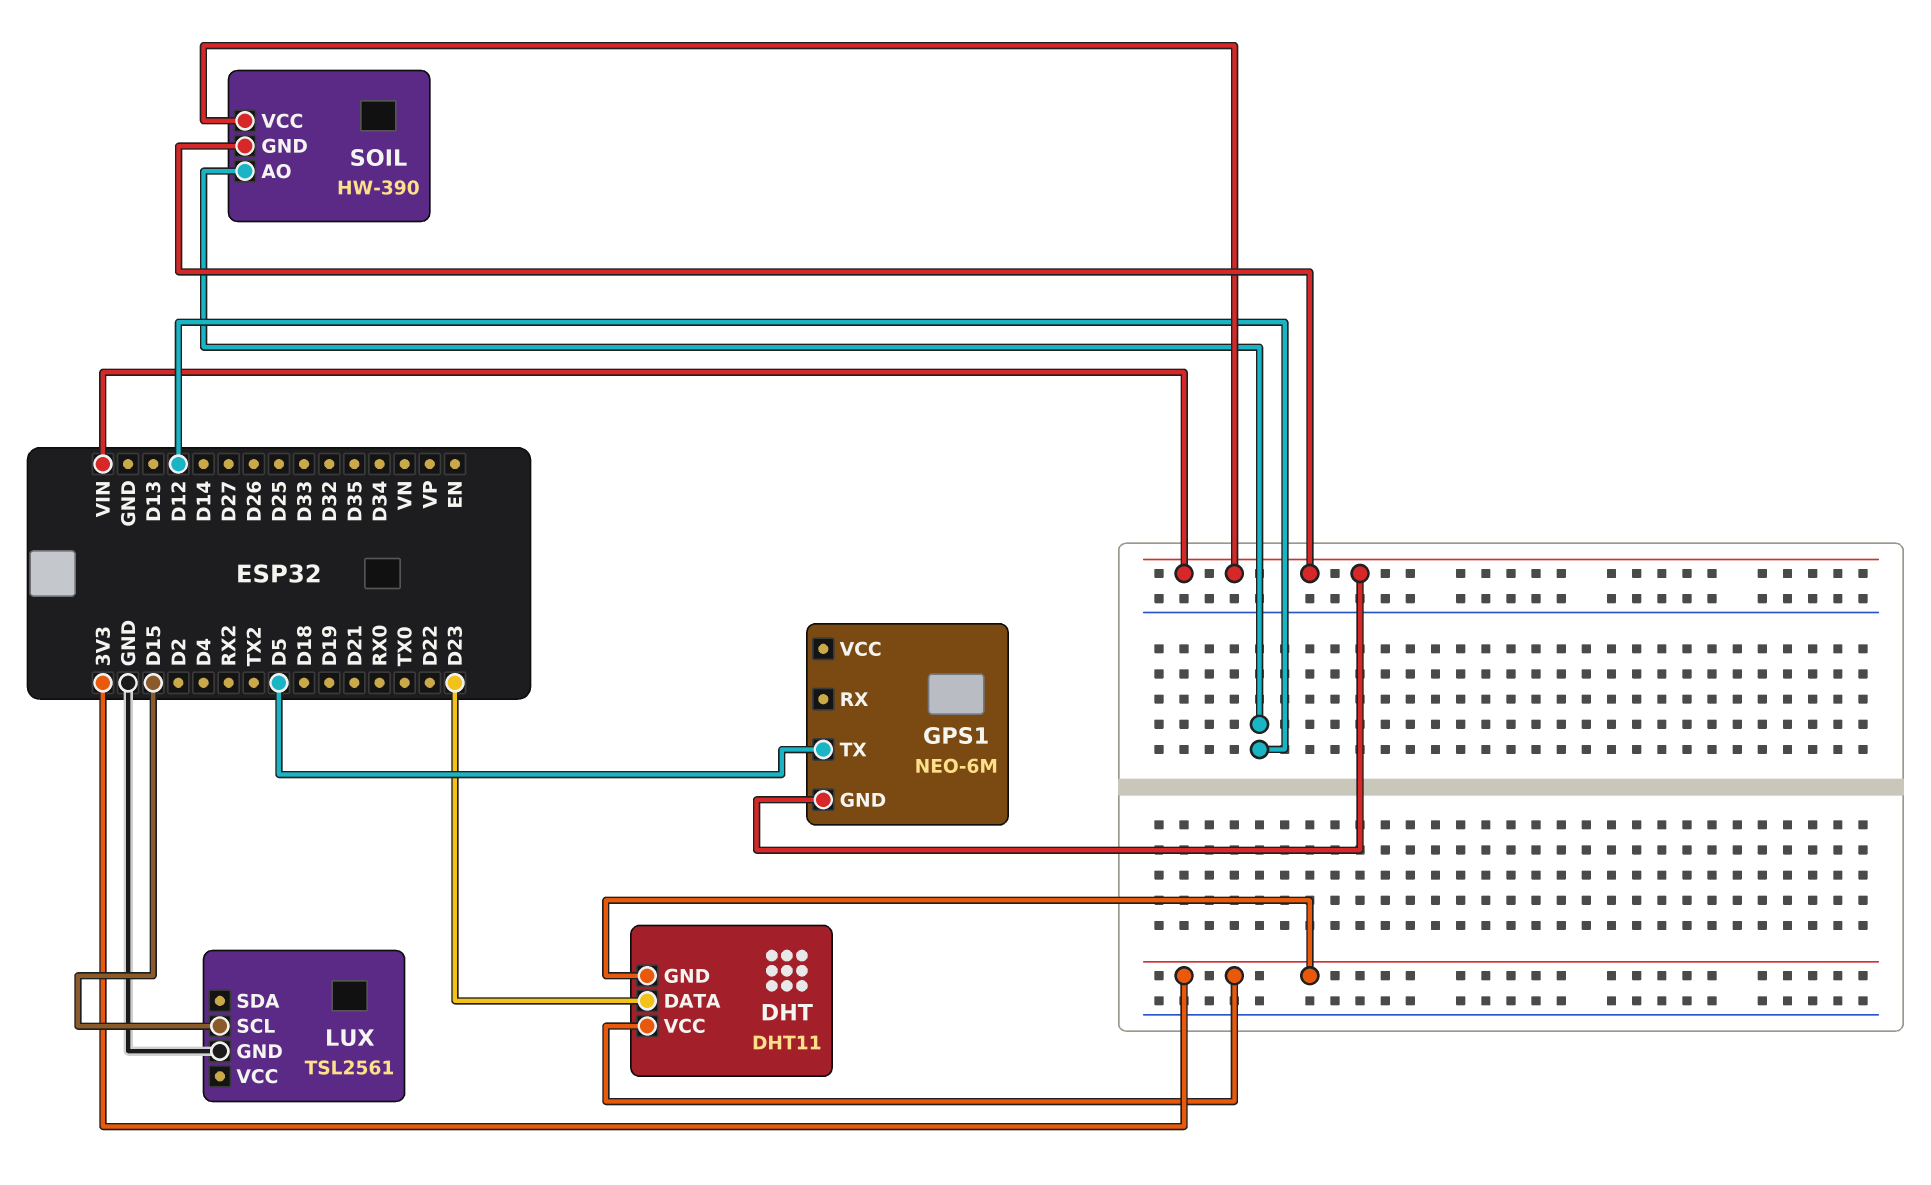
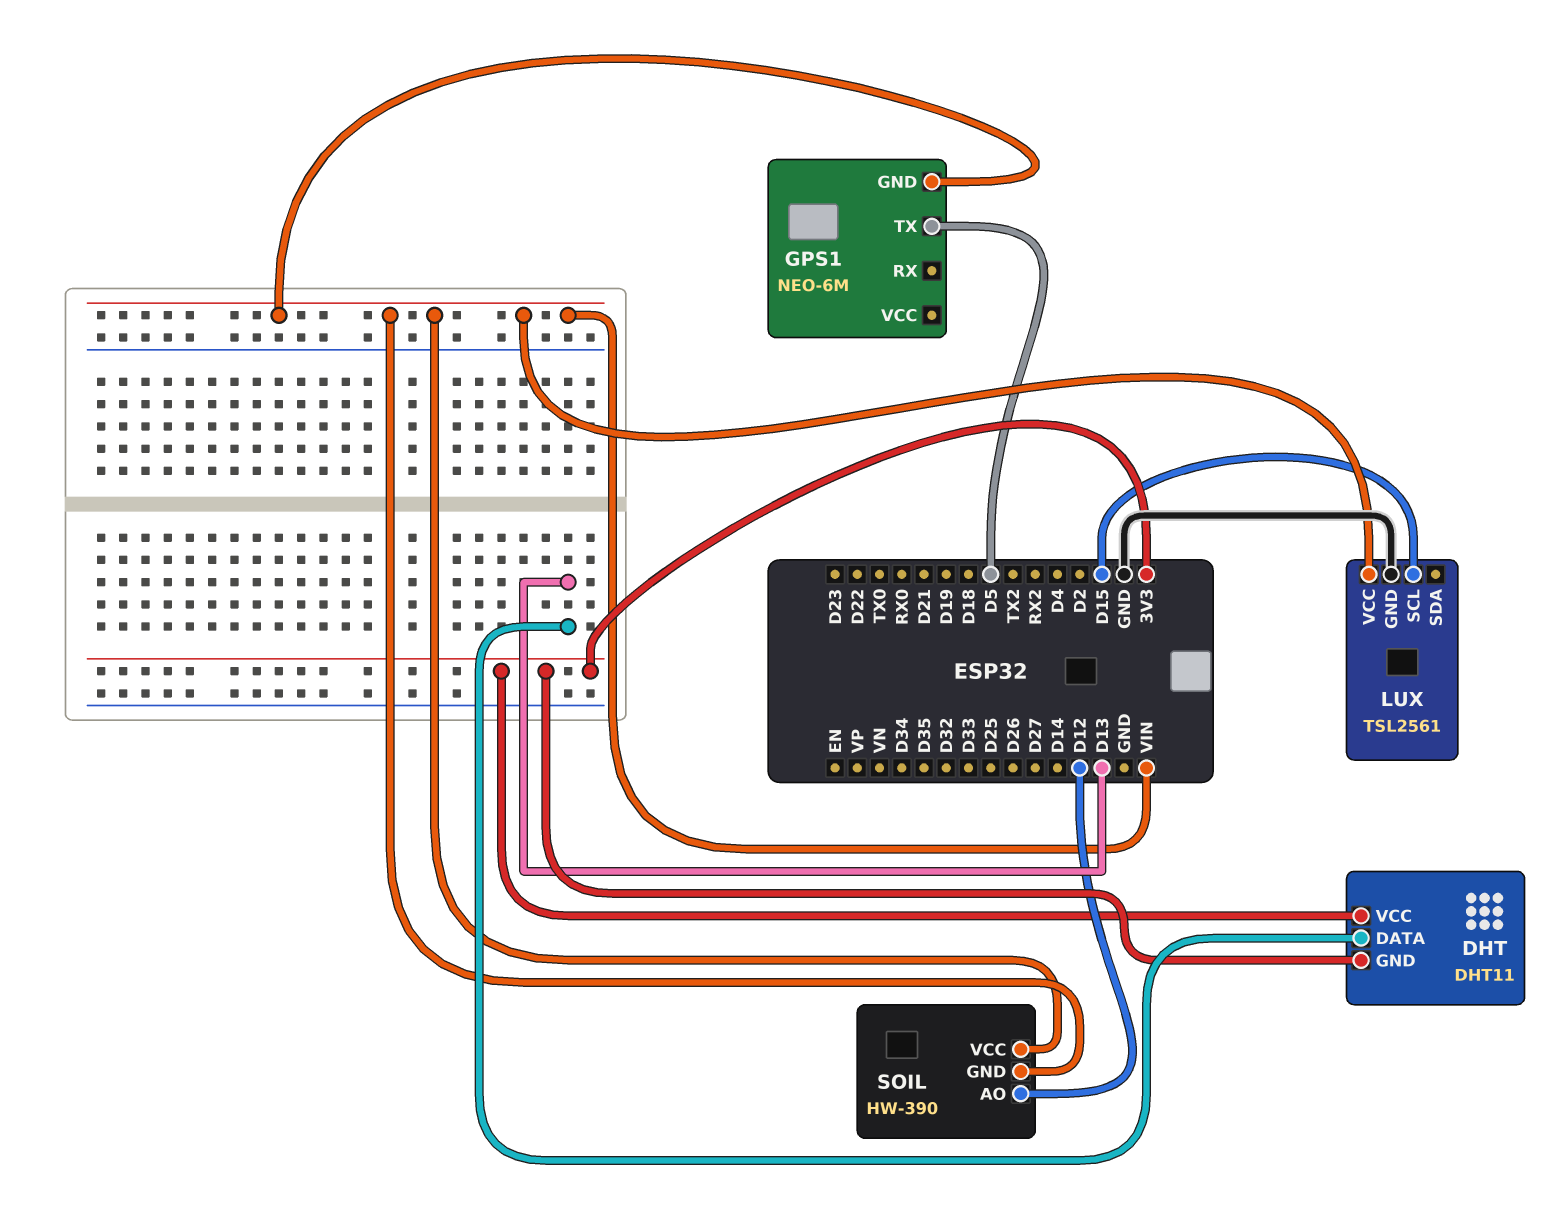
DHT pin DATA: D23 -> D13
LUX pin VCC: none -> VIN

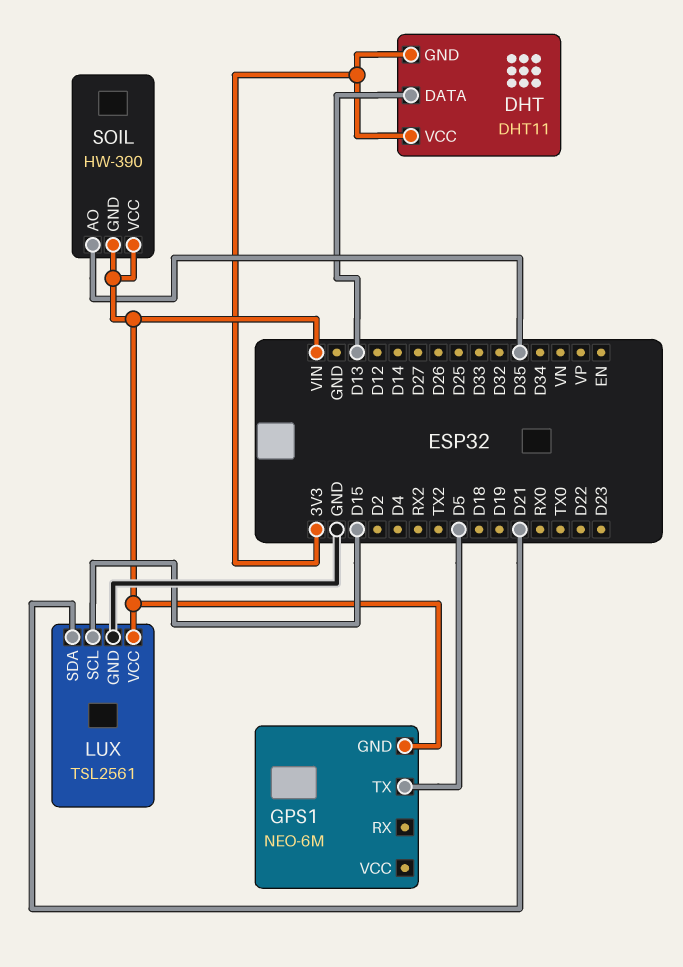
LUX pin SDA: none -> D21
SOIL pin AO: D12 -> D35

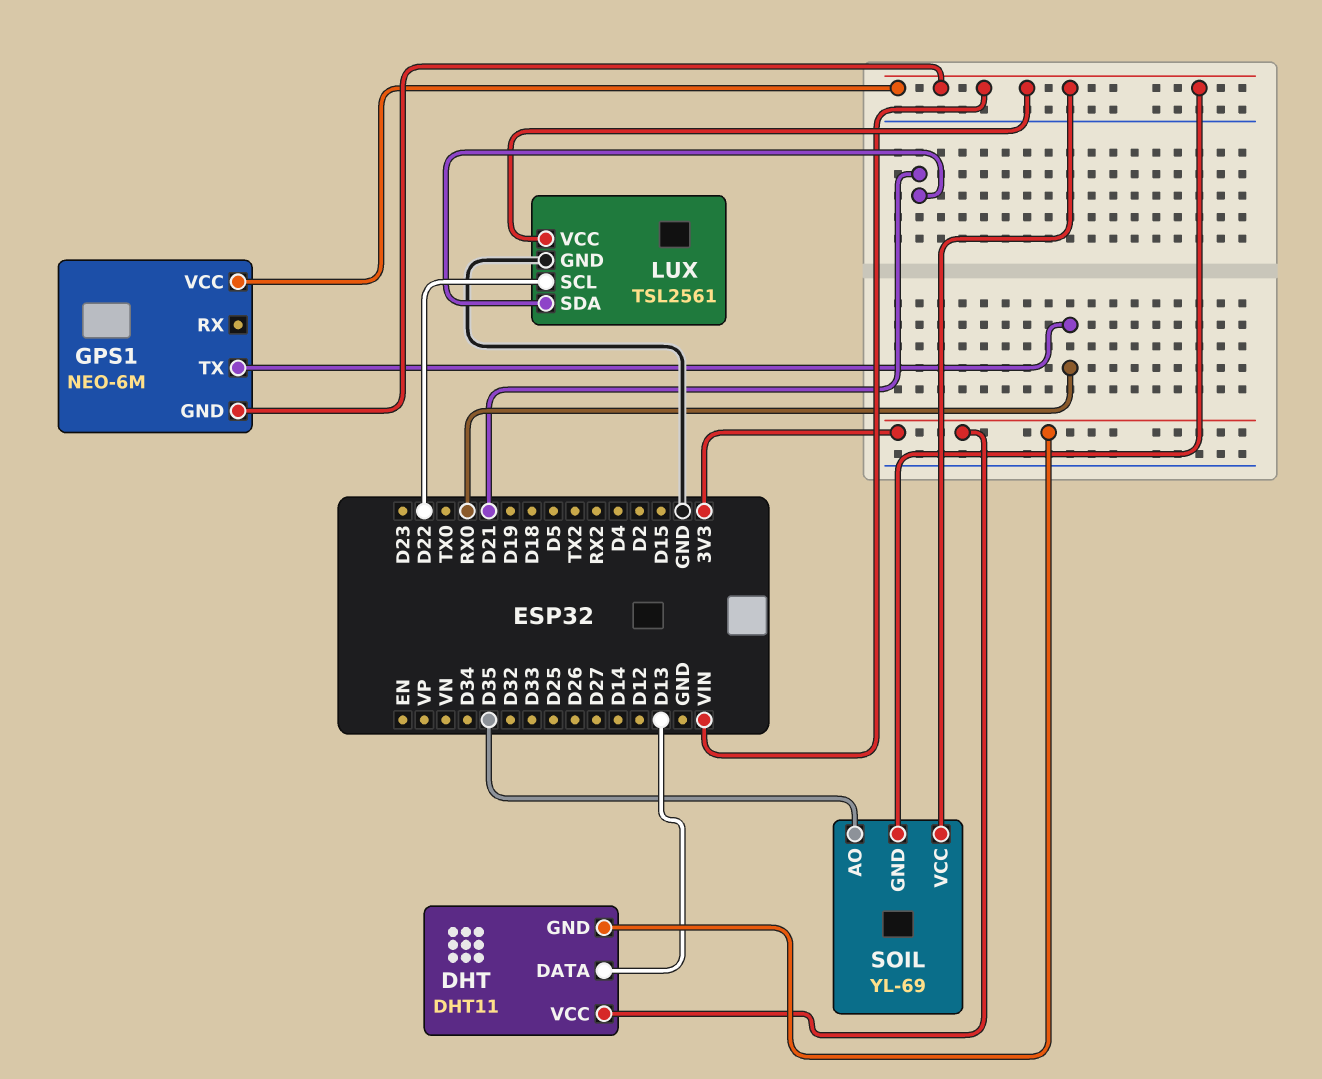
GPS1 pin TX: D5 -> RX0
GPS1 pin VCC: none -> VIN
LUX pin SCL: D15 -> D22
SOIL: HW-390 -> YL-69

